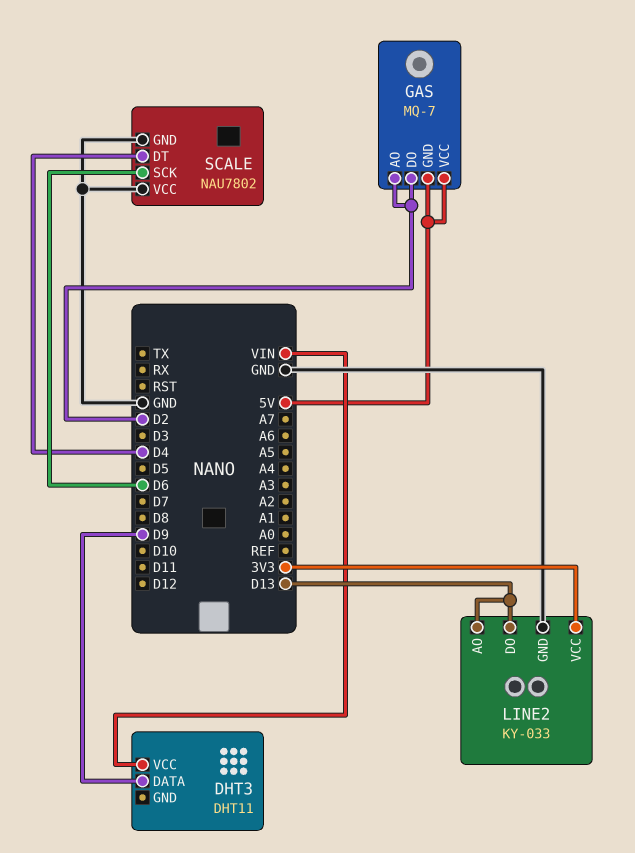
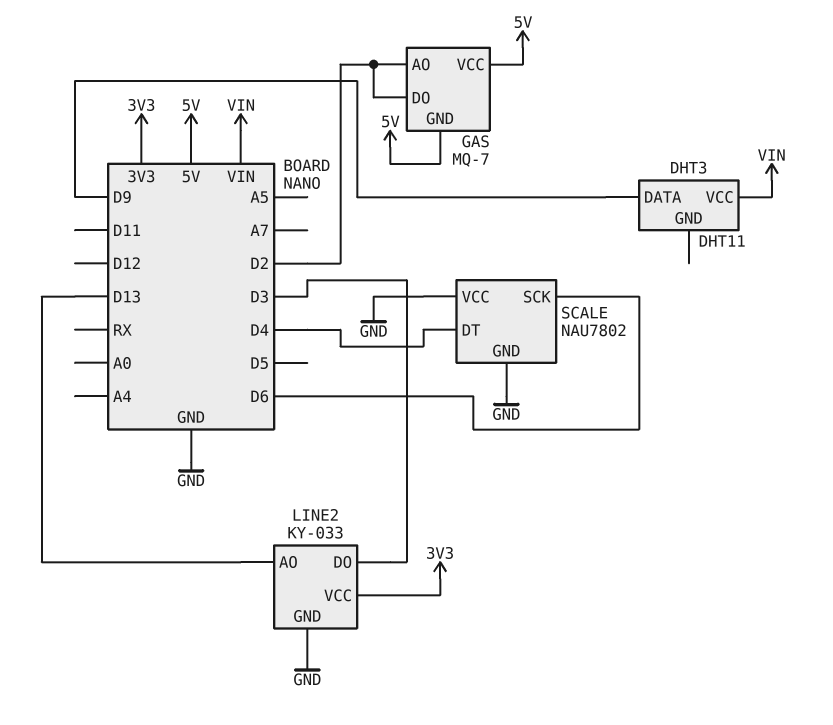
LINE2 pin DO: D13 -> D3

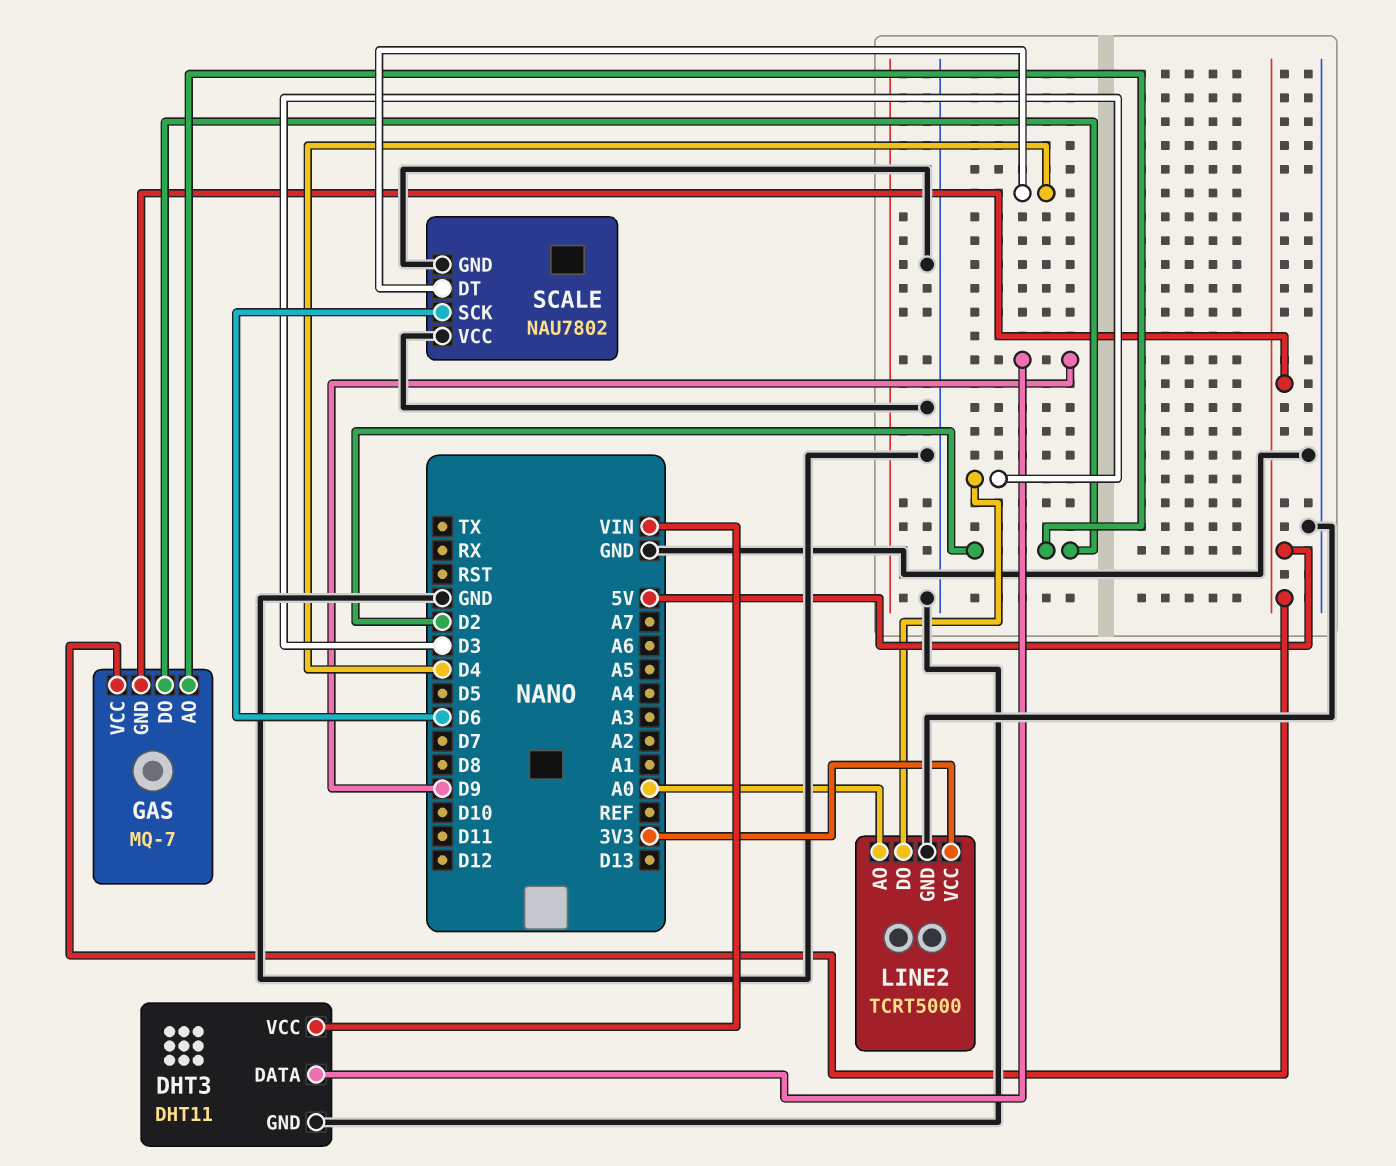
DHT3 pin GND: none -> GND
LINE2: KY-033 -> TCRT5000
LINE2 pin AO: D13 -> A0

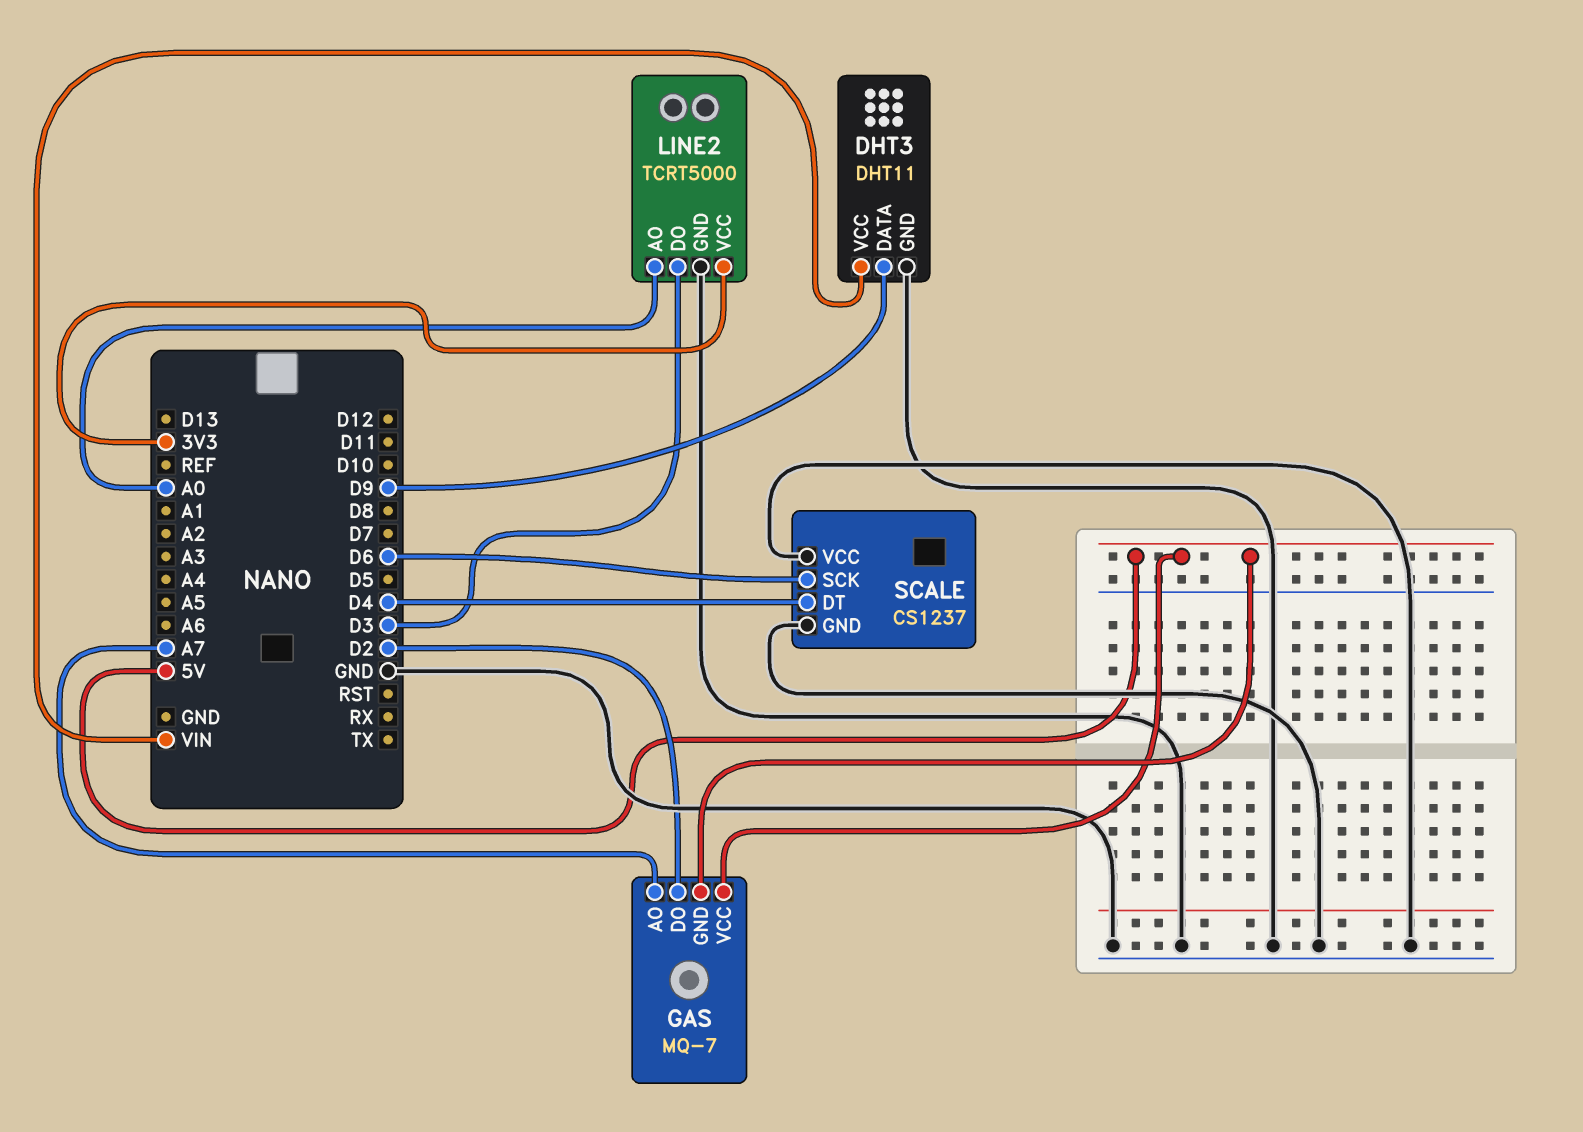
GAS pin AO: D2 -> A7
SCALE: NAU7802 -> CS1237

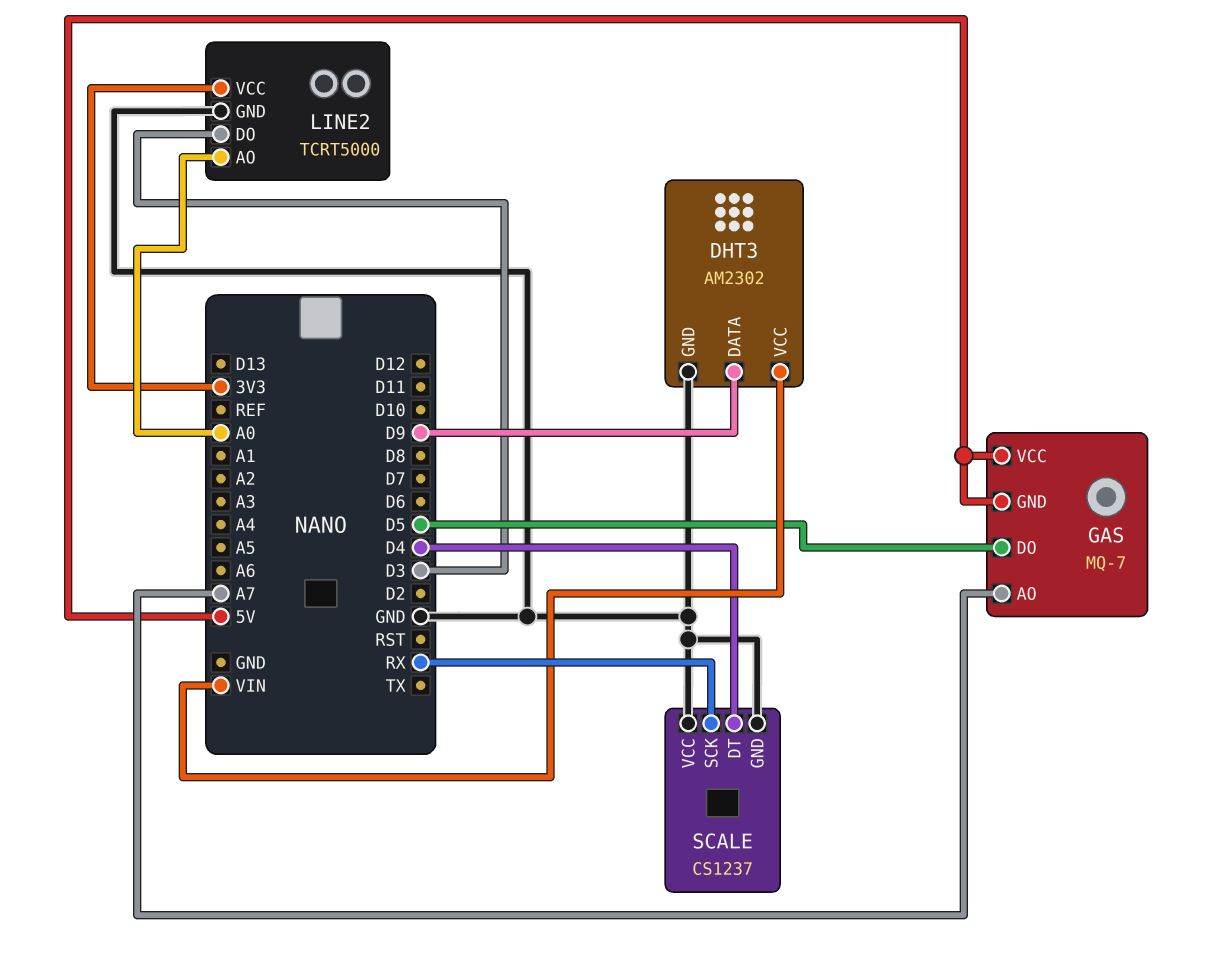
DHT3: DHT11 -> AM2302
GAS pin DO: D2 -> D5
SCALE pin SCK: D6 -> RX

